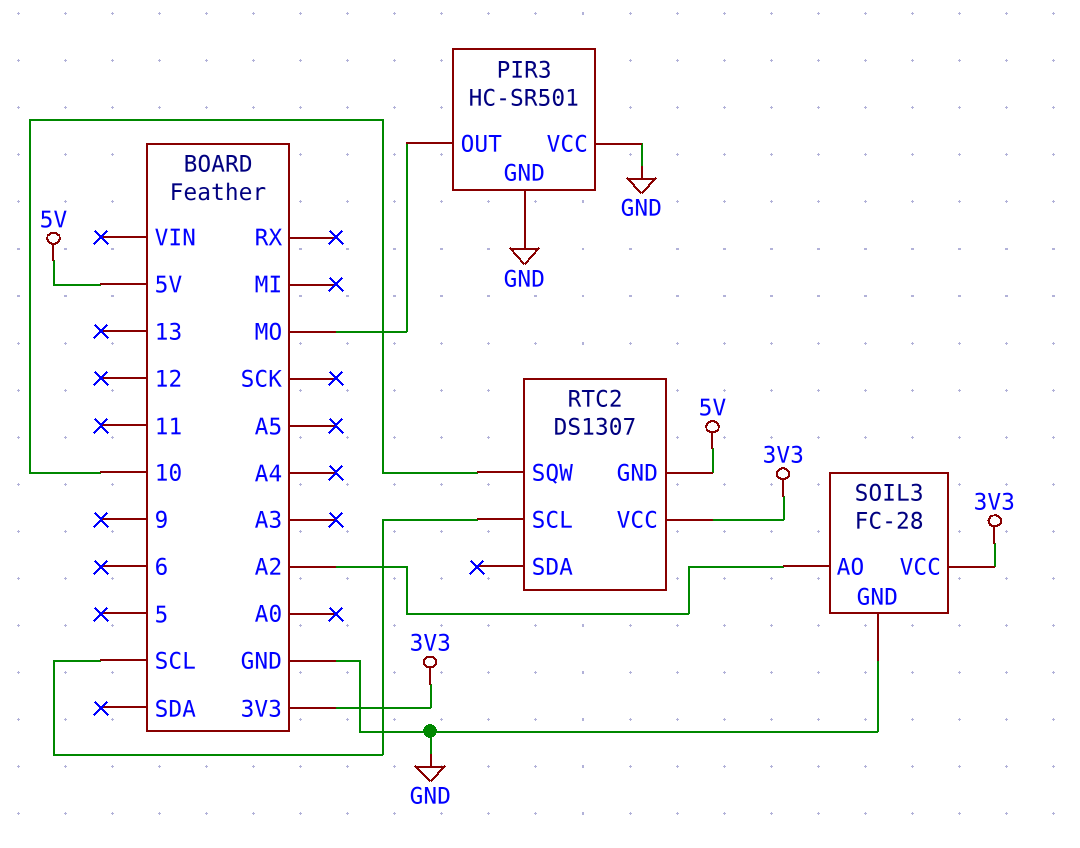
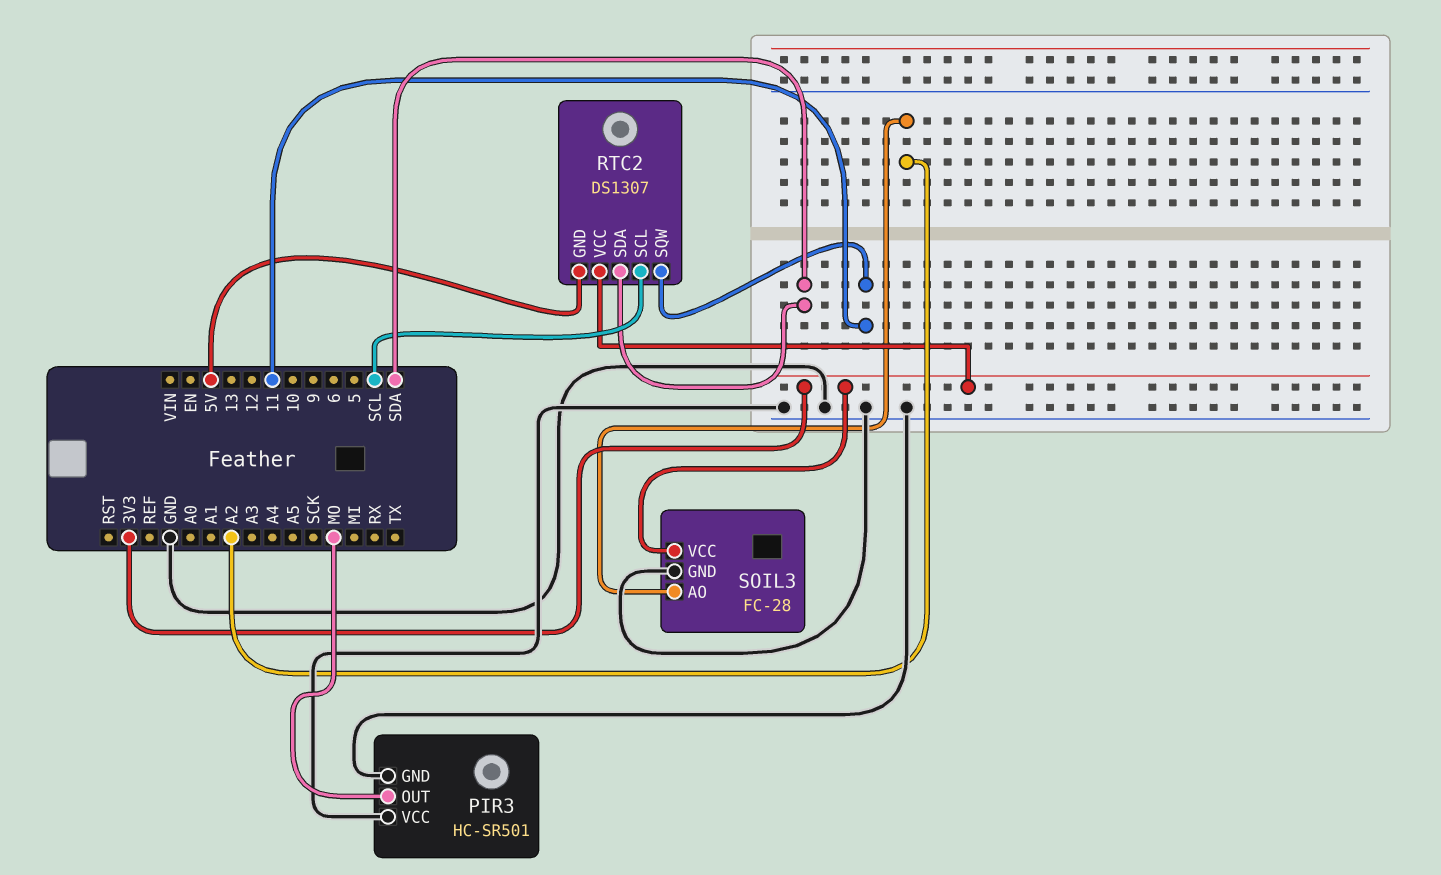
RTC2 pin SDA: none -> SDA
RTC2 pin SQW: 10 -> 11

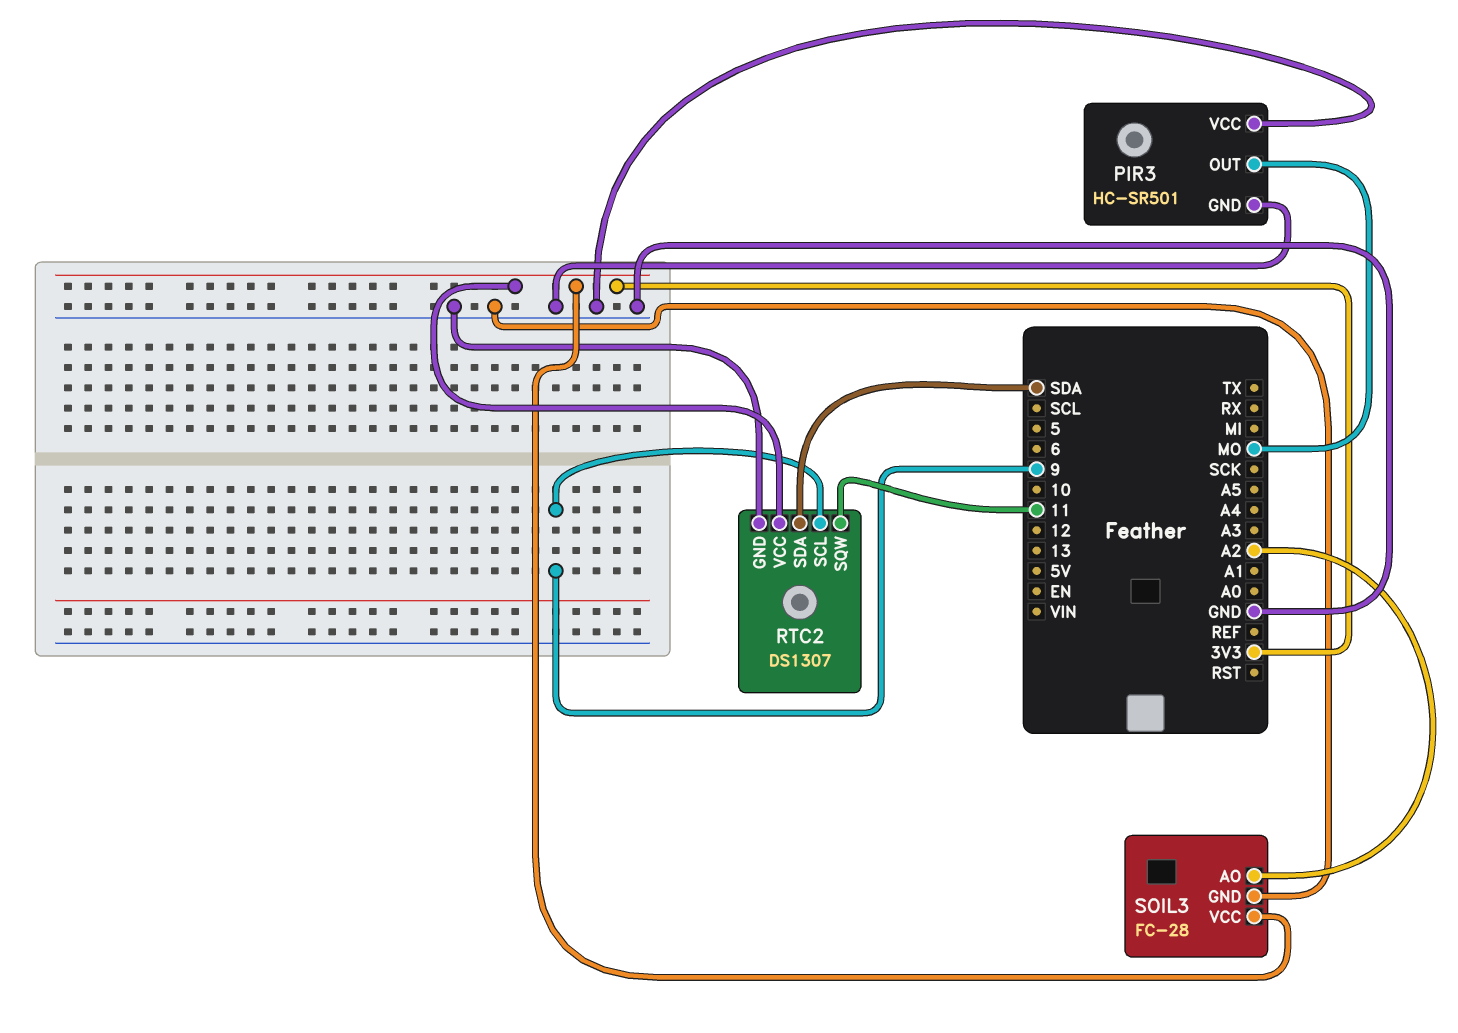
RTC2 pin GND: 5V -> GND
RTC2 pin SCL: SCL -> 9

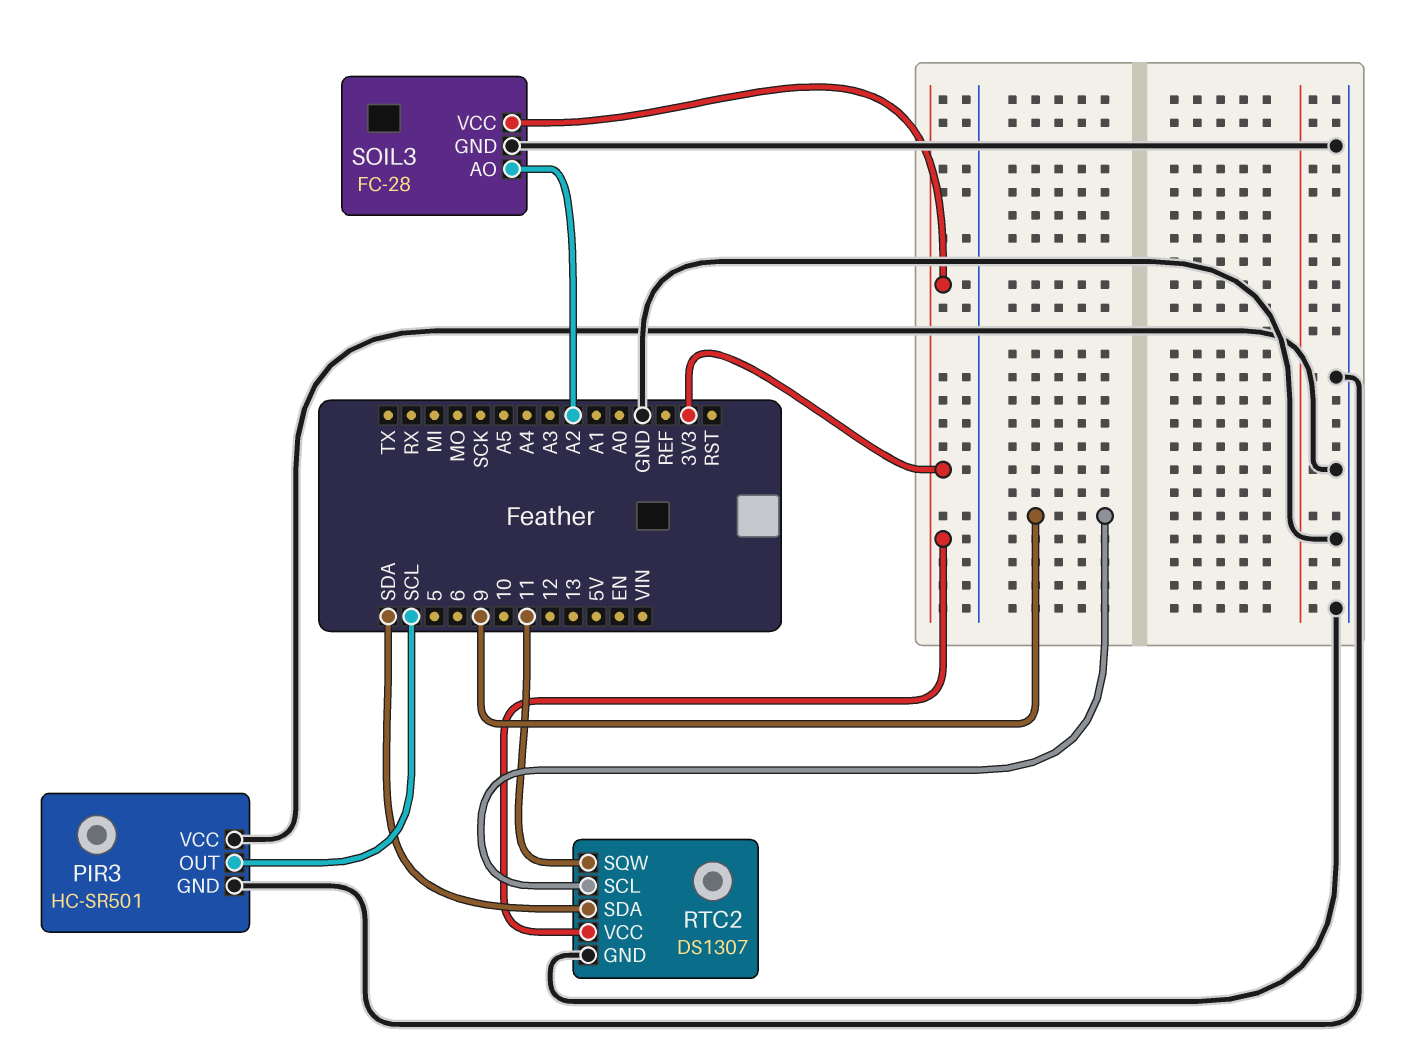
PIR3 pin OUT: MO -> SCL

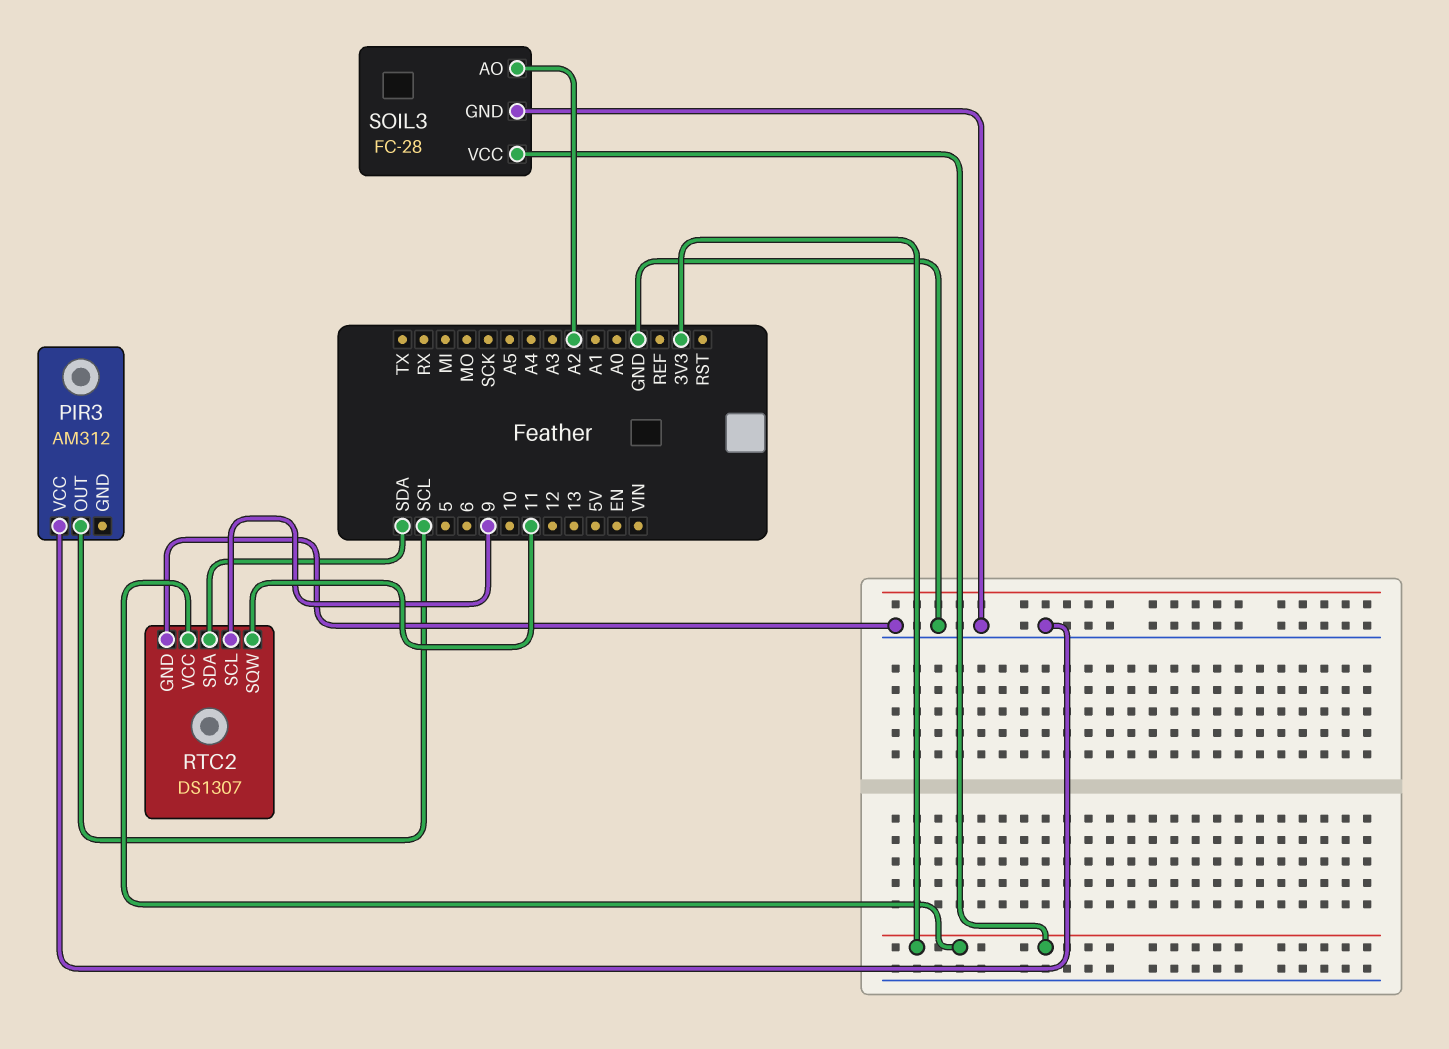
PIR3: HC-SR501 -> AM312
PIR3 pin GND: GND -> none

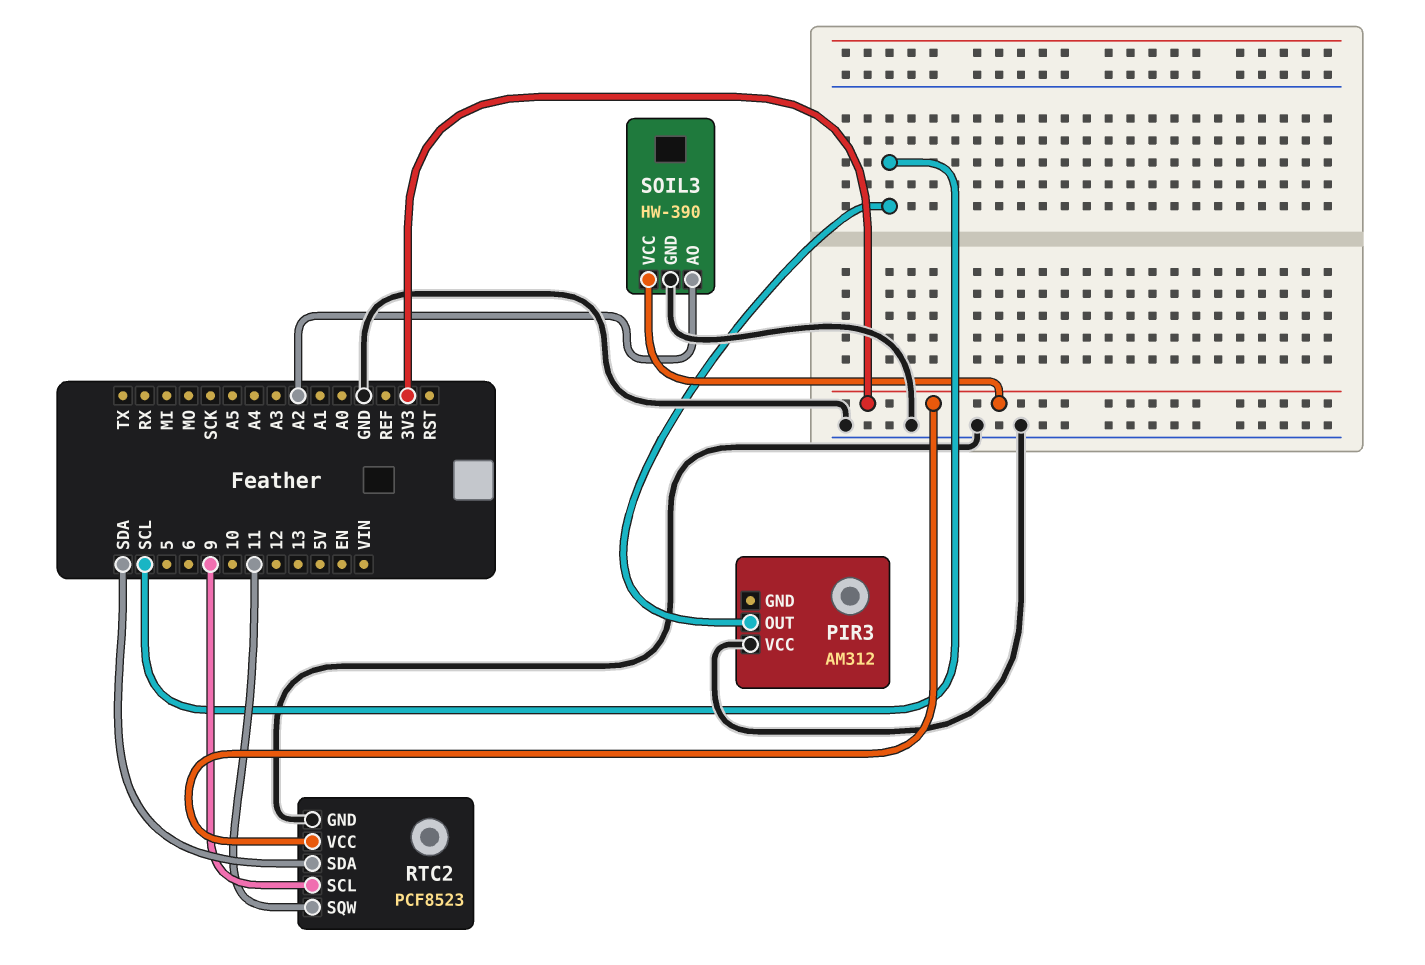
RTC2: DS1307 -> PCF8523
SOIL3: FC-28 -> HW-390

